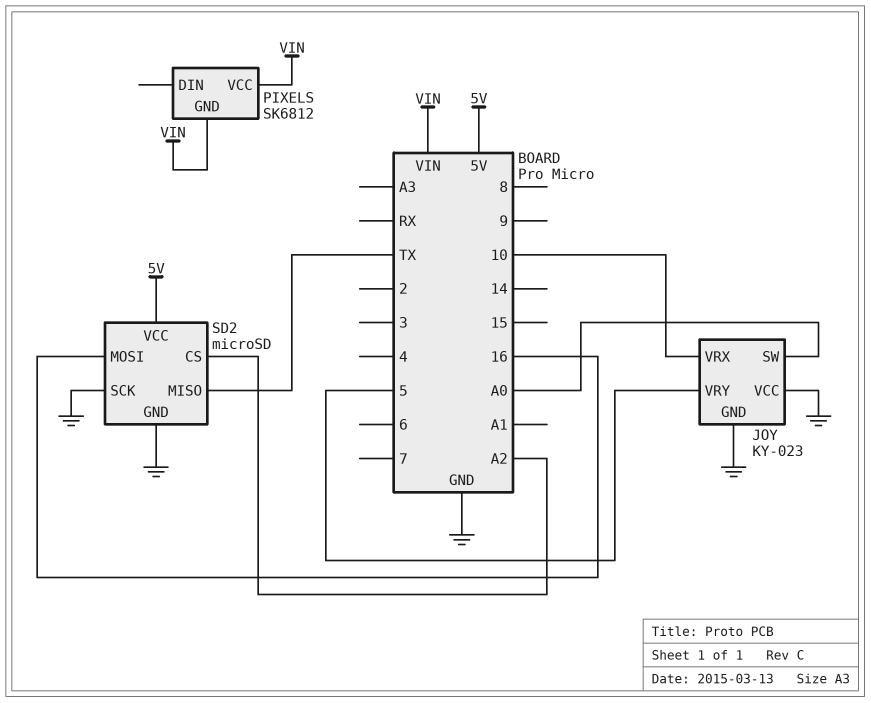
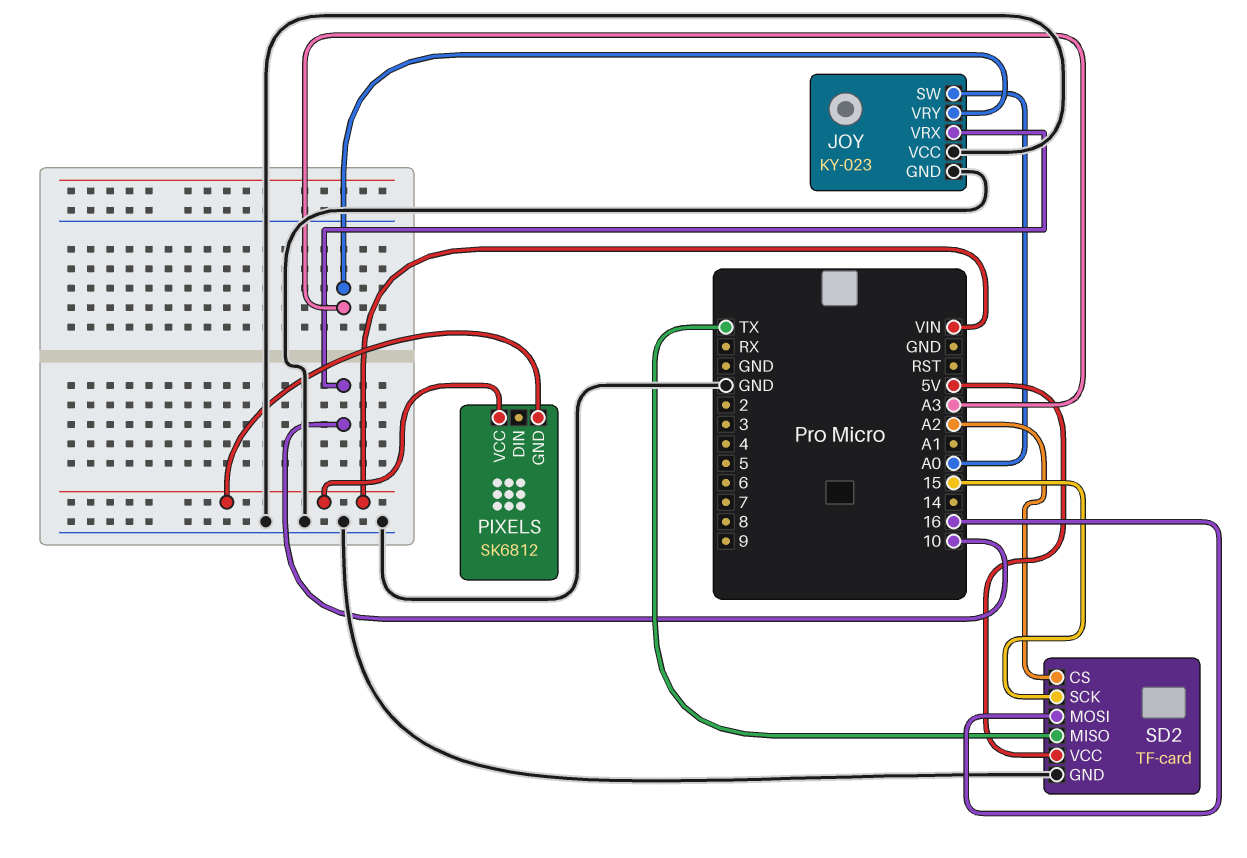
JOY pin VRY: 5 -> A3
SD2: microSD -> TF-card
SD2 pin SCK: GND -> 15

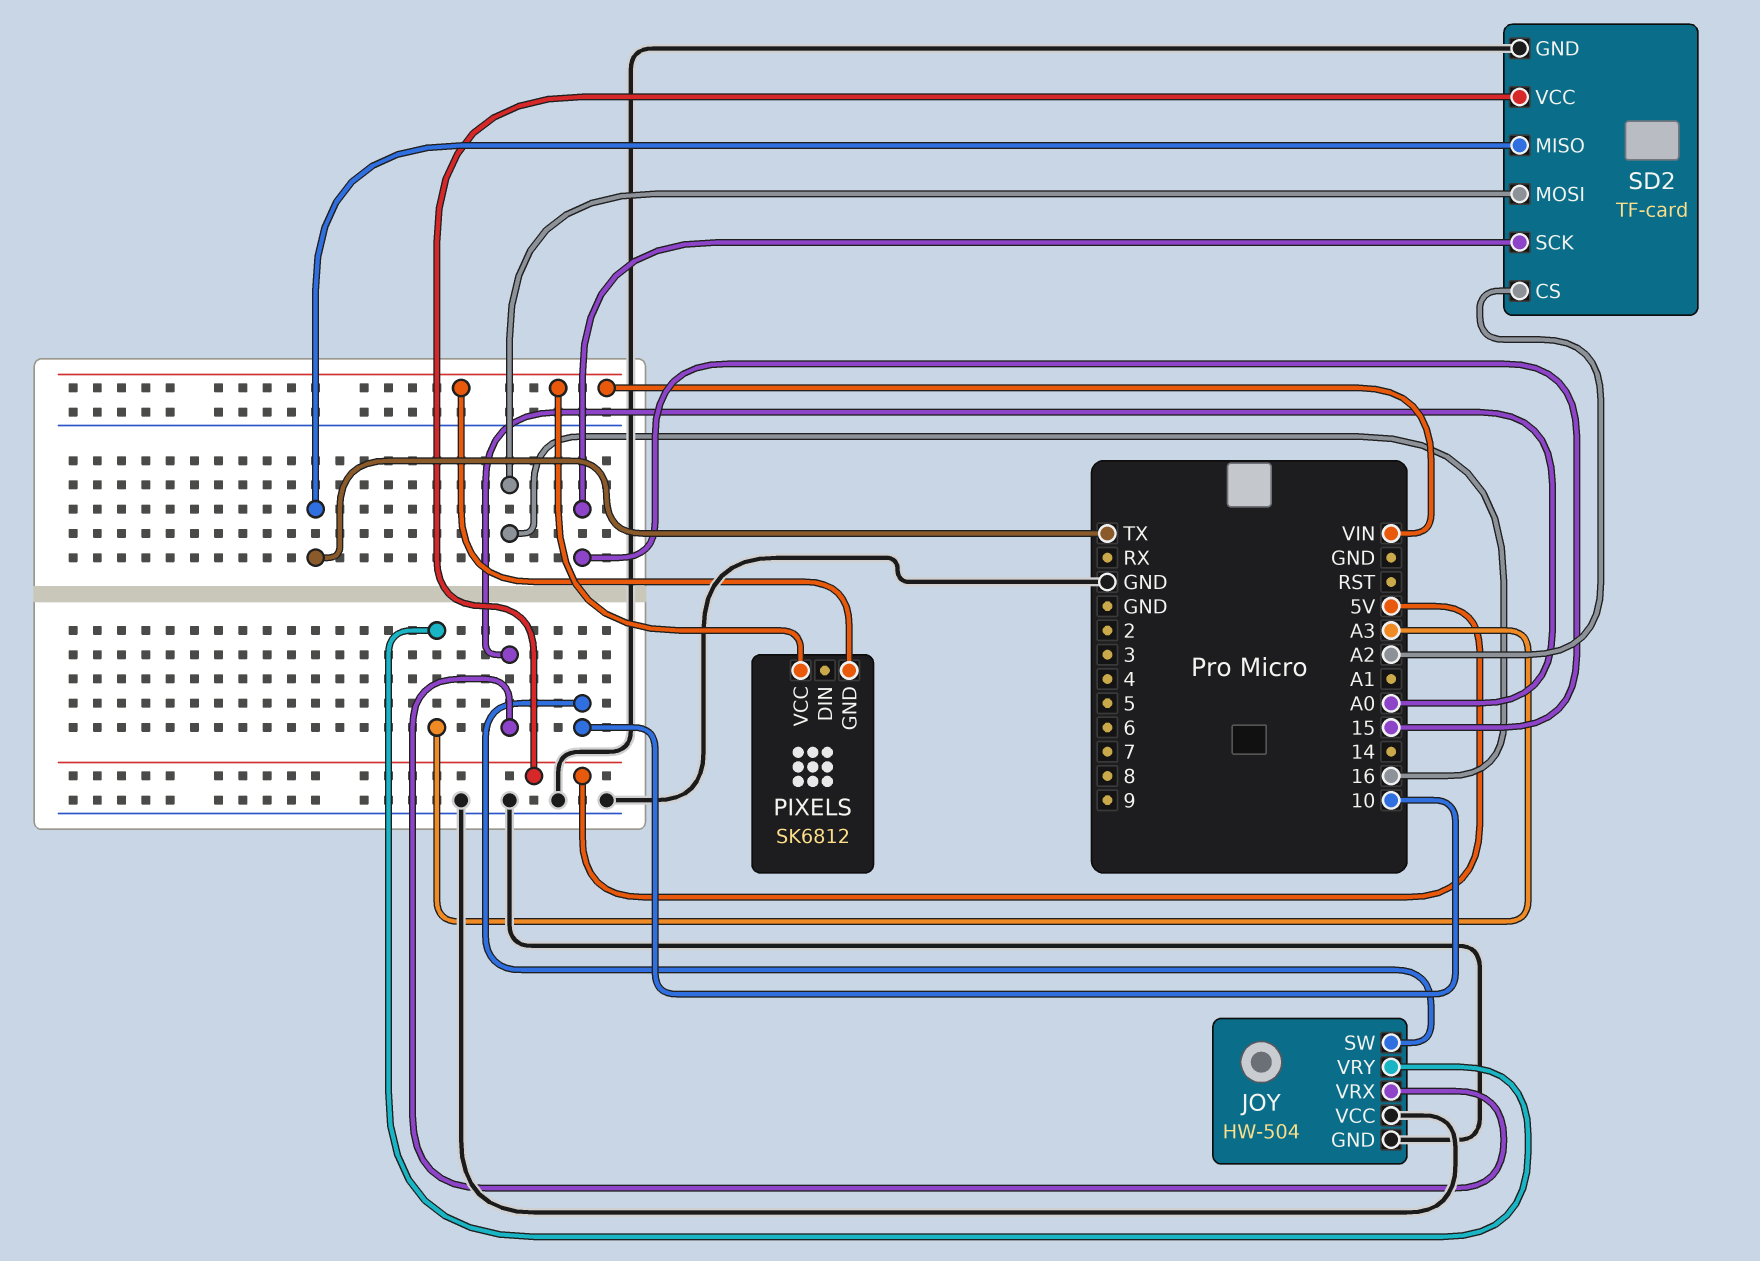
JOY: KY-023 -> HW-504
JOY pin SW: A0 -> 10
JOY pin VRX: 10 -> A0

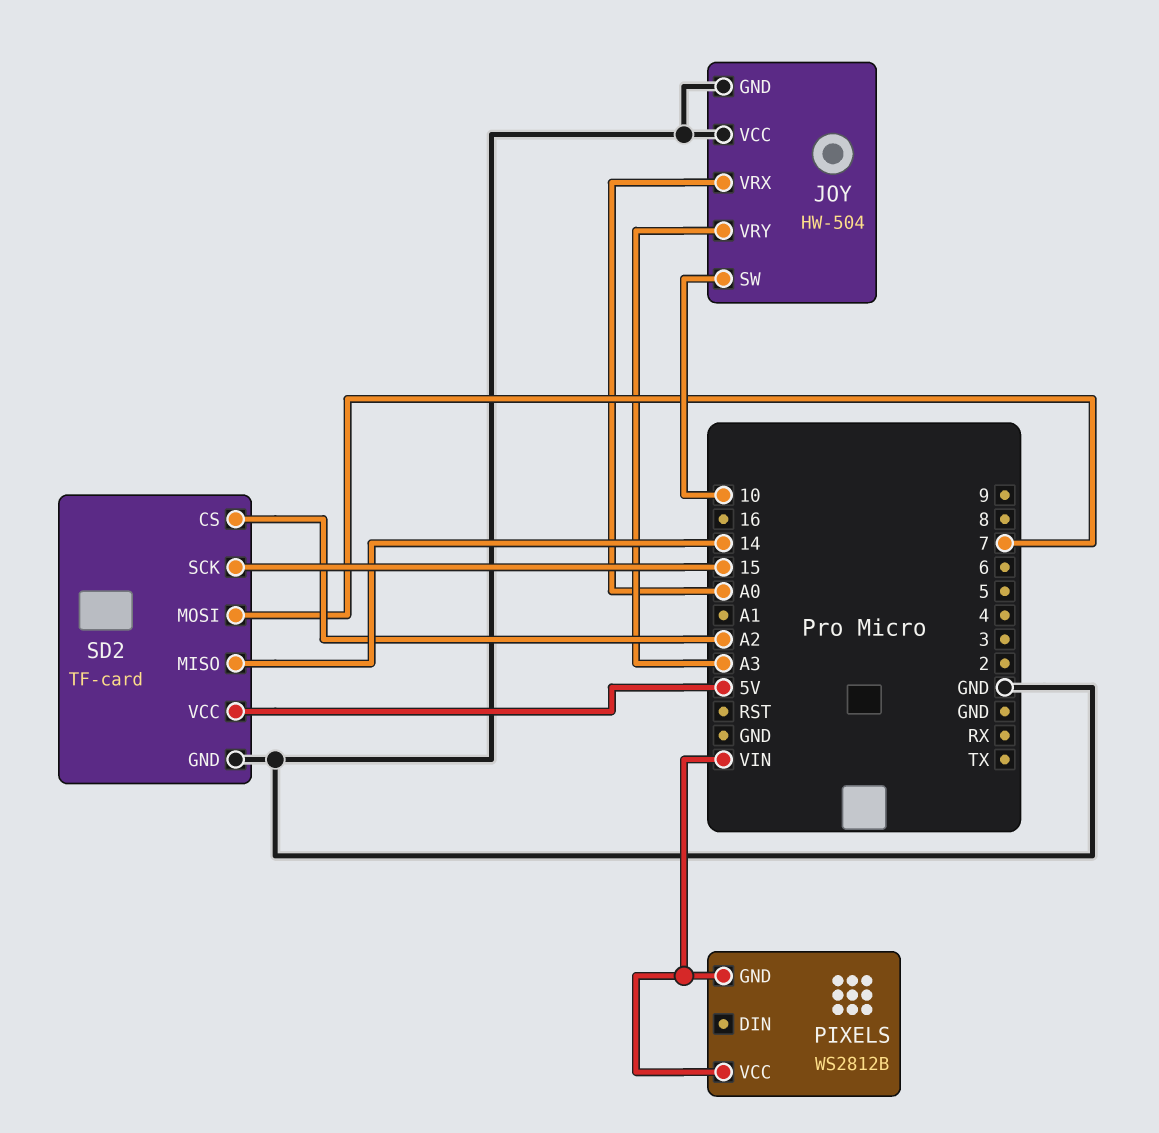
PIXELS: SK6812 -> WS2812B
SD2 pin MISO: TX -> 14
SD2 pin MOSI: 16 -> 7

